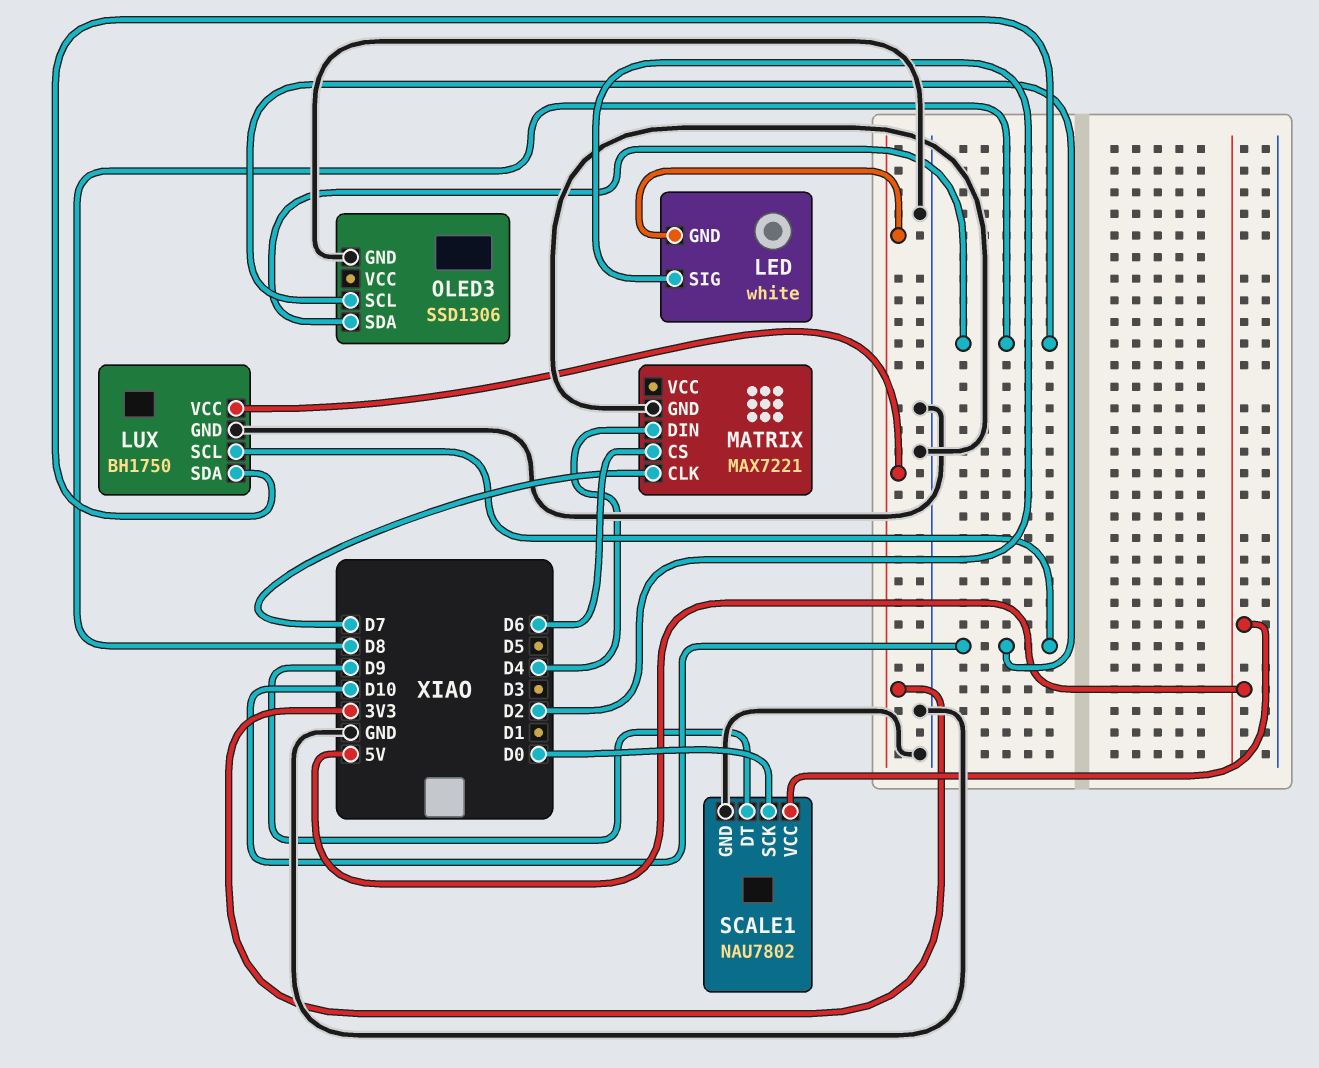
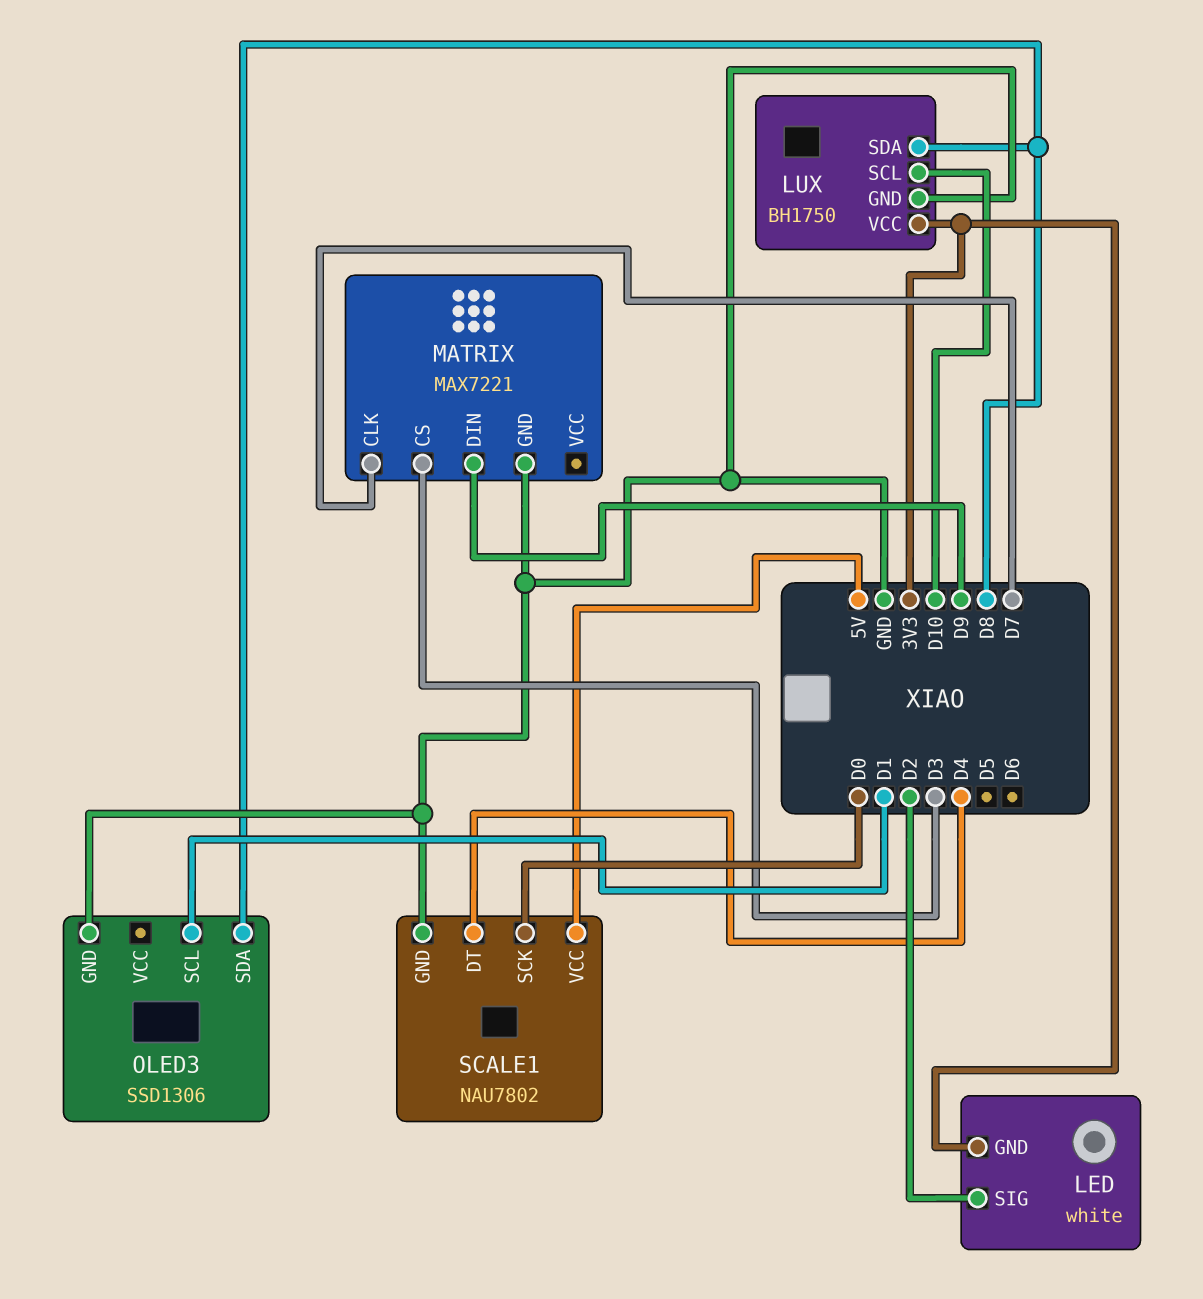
MATRIX pin CS: D6 -> D3
MATRIX pin DIN: D4 -> D9
OLED3 pin SCL: D10 -> D1
SCALE1 pin DT: D9 -> D4

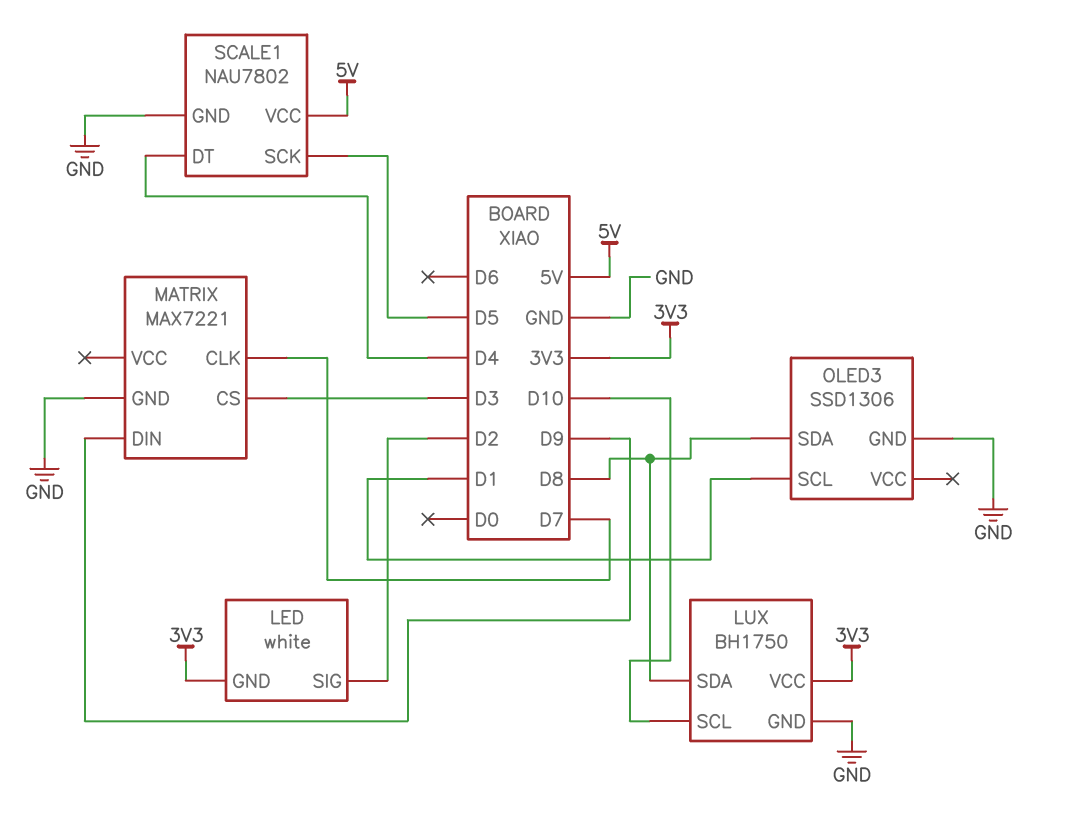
SCALE1 pin SCK: D0 -> D5

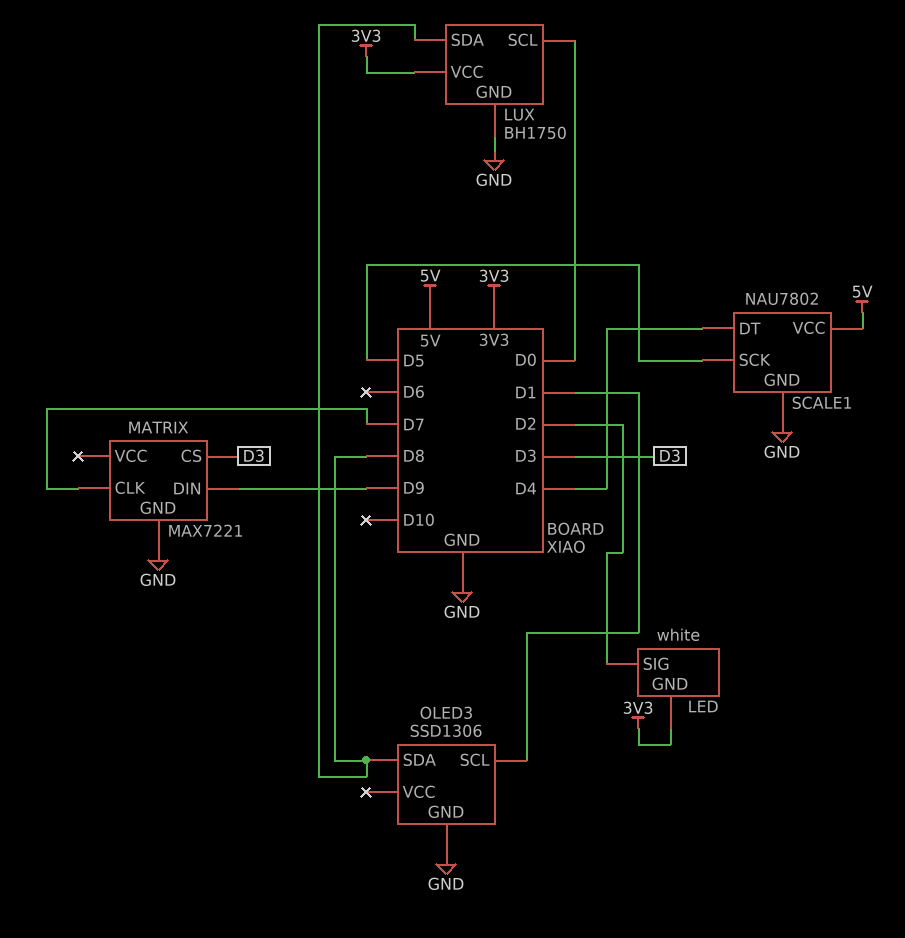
LUX pin SCL: D10 -> D0

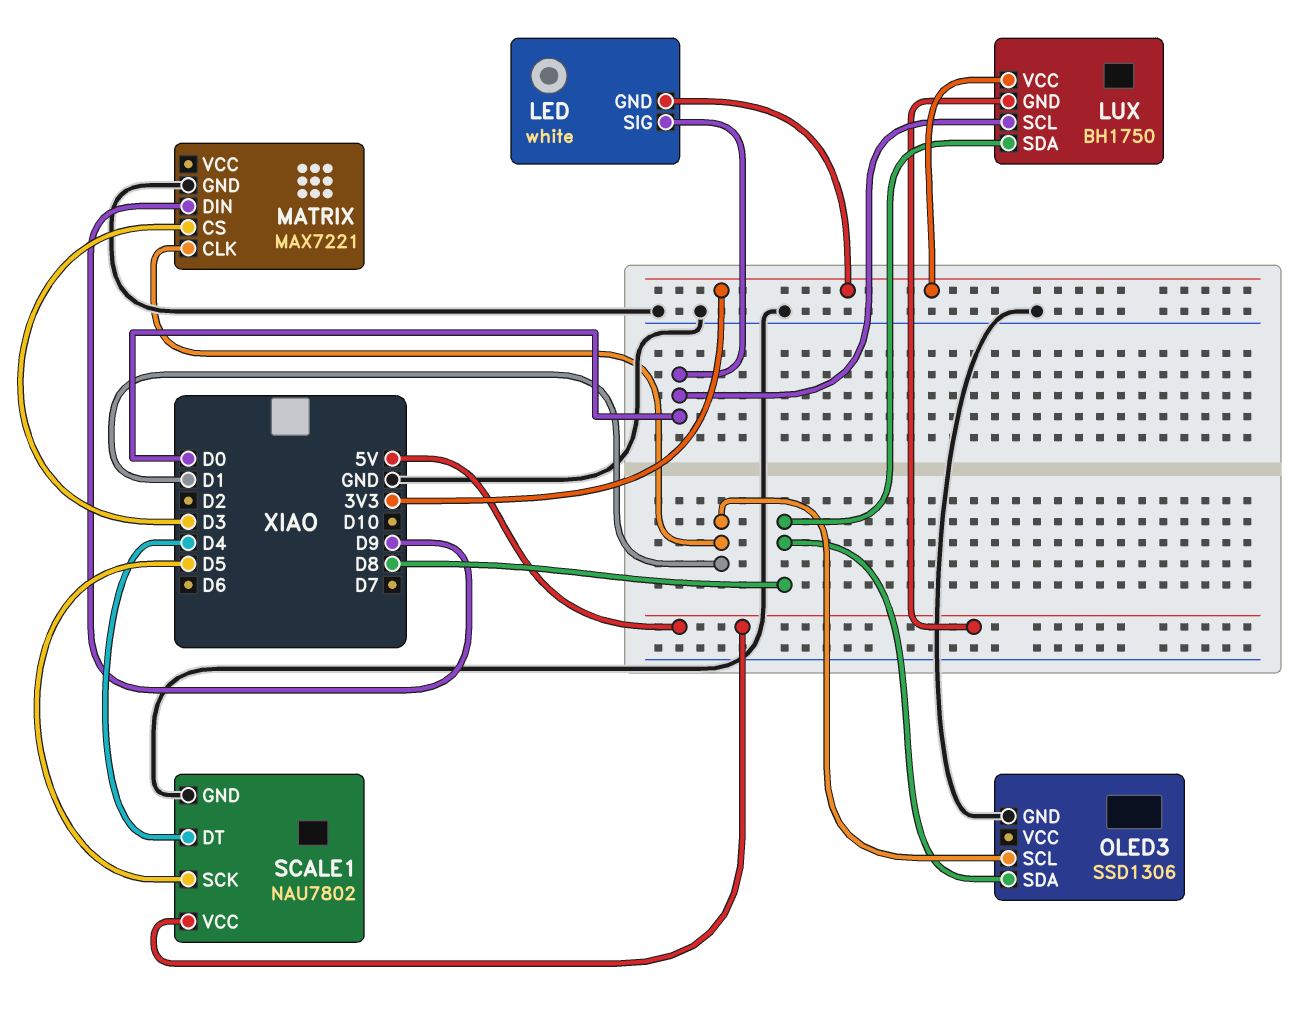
LED pin SIG: D2 -> D0
LUX pin GND: GND -> 5V
MATRIX pin CLK: D7 -> D1

